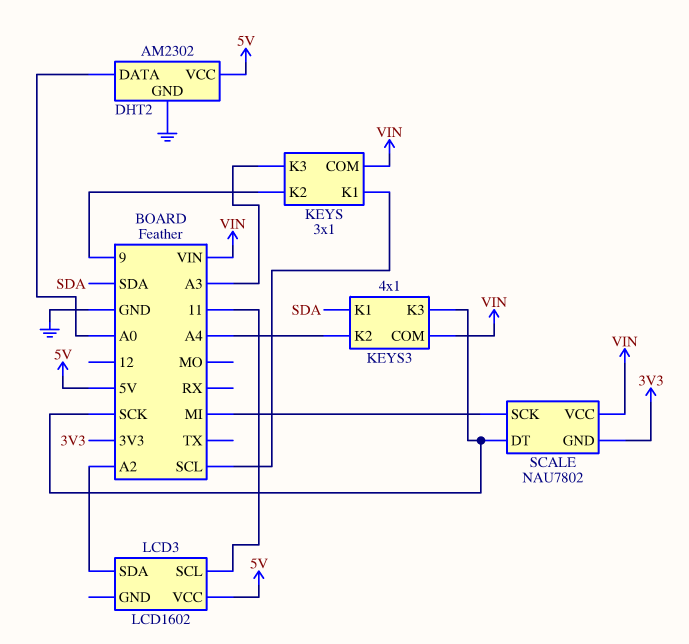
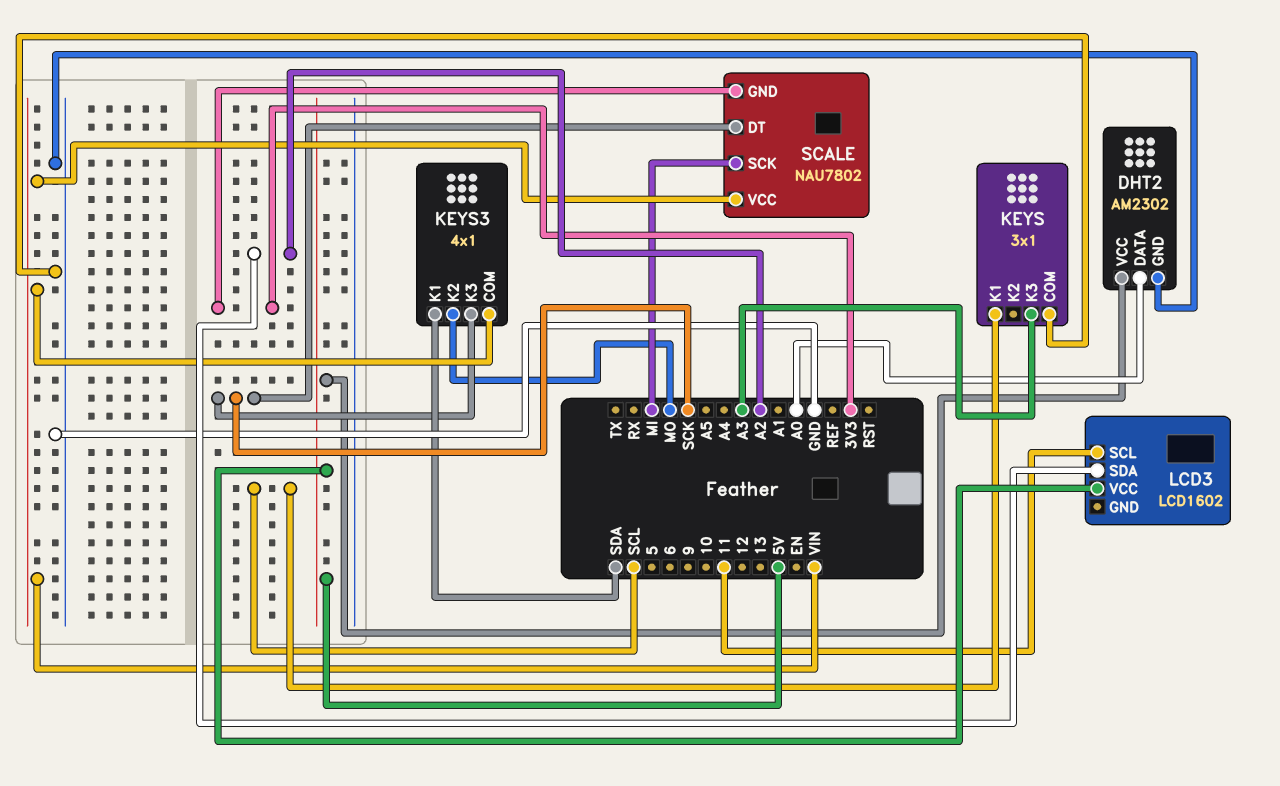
KEYS pin COM: VIN -> GND
KEYS pin K2: 9 -> none
KEYS3 pin K2: A4 -> MO

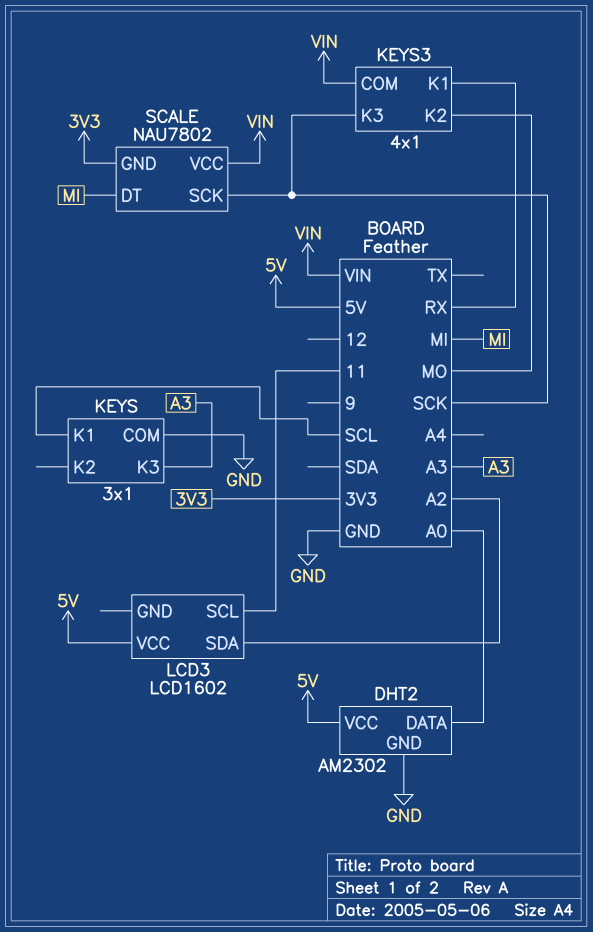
KEYS3 pin K1: SDA -> RX
SCALE pin DT: SCK -> MI
SCALE pin SCK: MI -> SCK

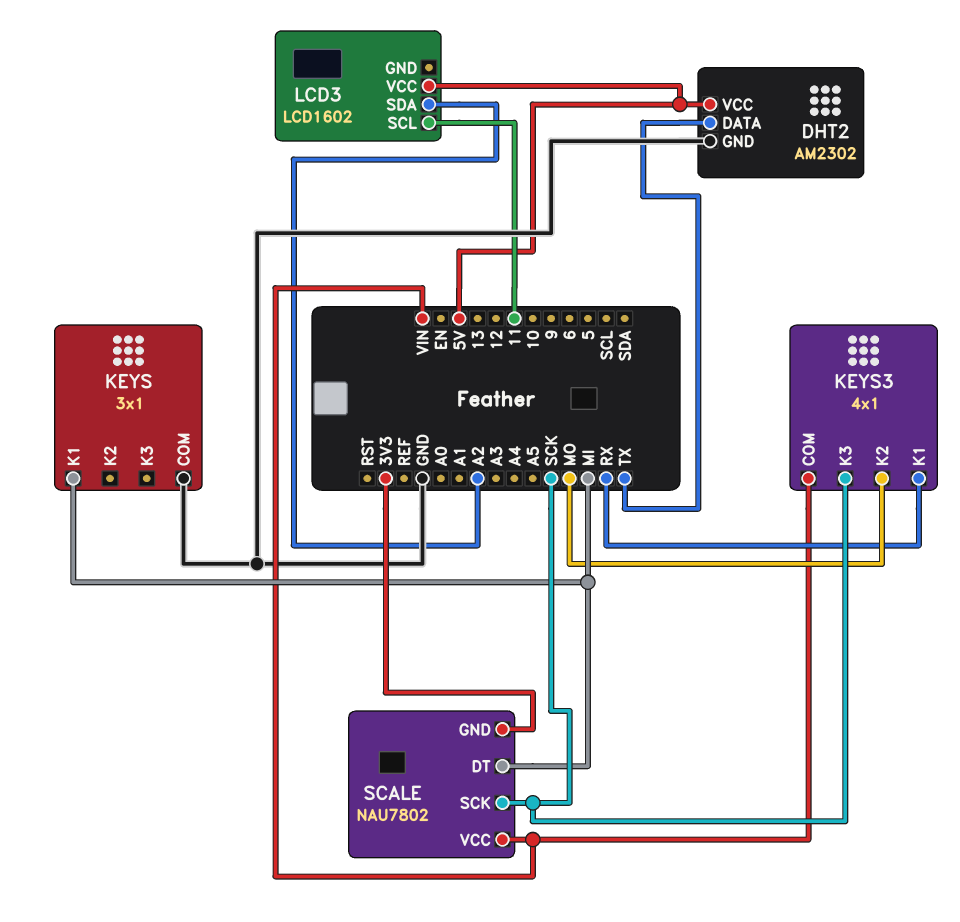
DHT2 pin DATA: A0 -> TX
KEYS pin K1: SCL -> MI
KEYS pin K3: A3 -> none

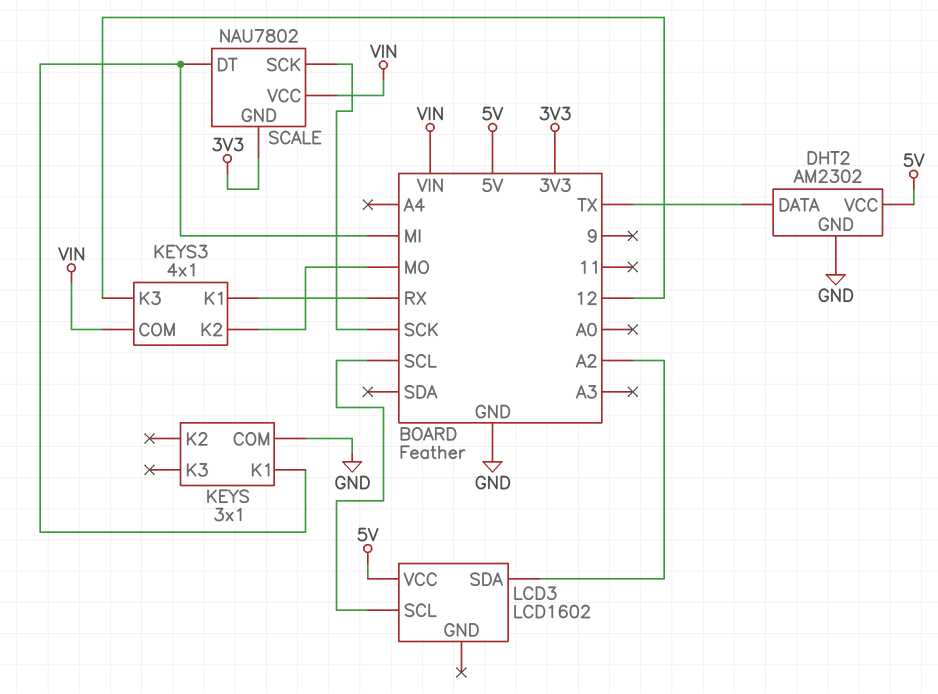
KEYS3 pin K3: SCK -> 12
LCD3 pin SCL: 11 -> SCL

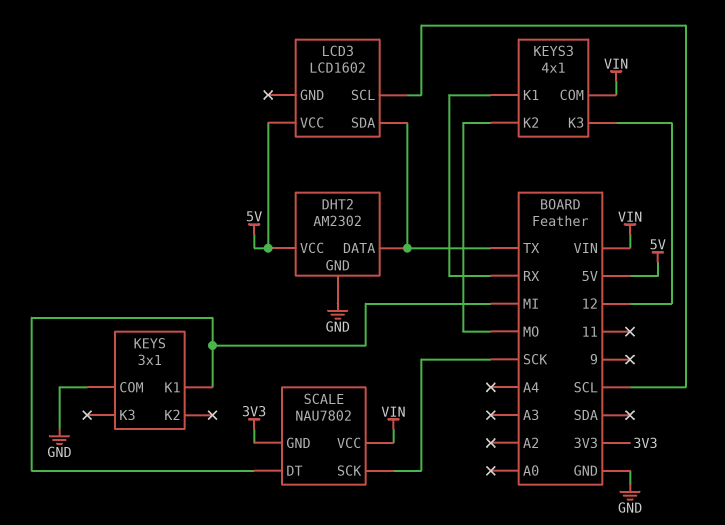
LCD3 pin SDA: A2 -> TX

